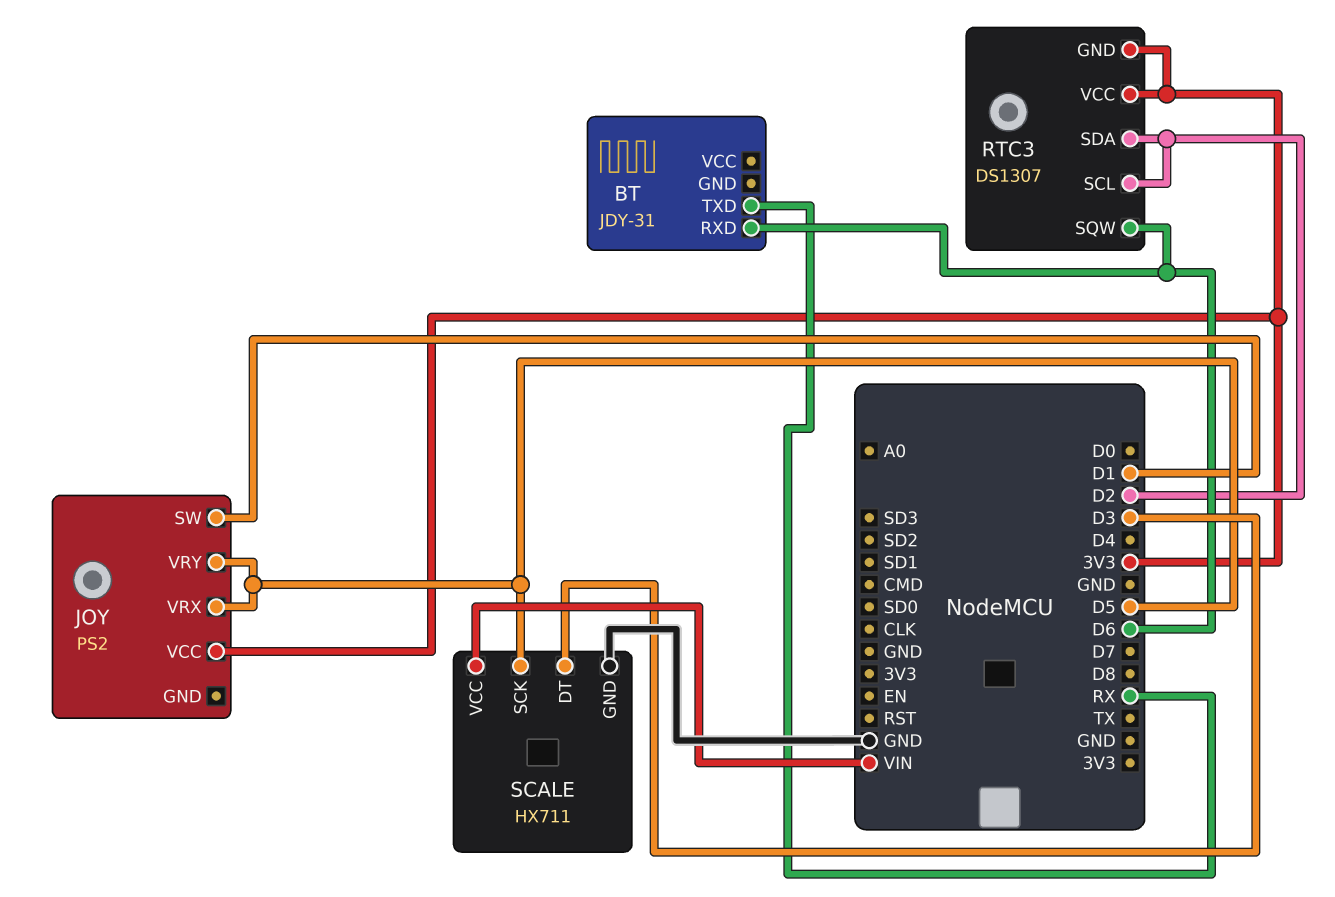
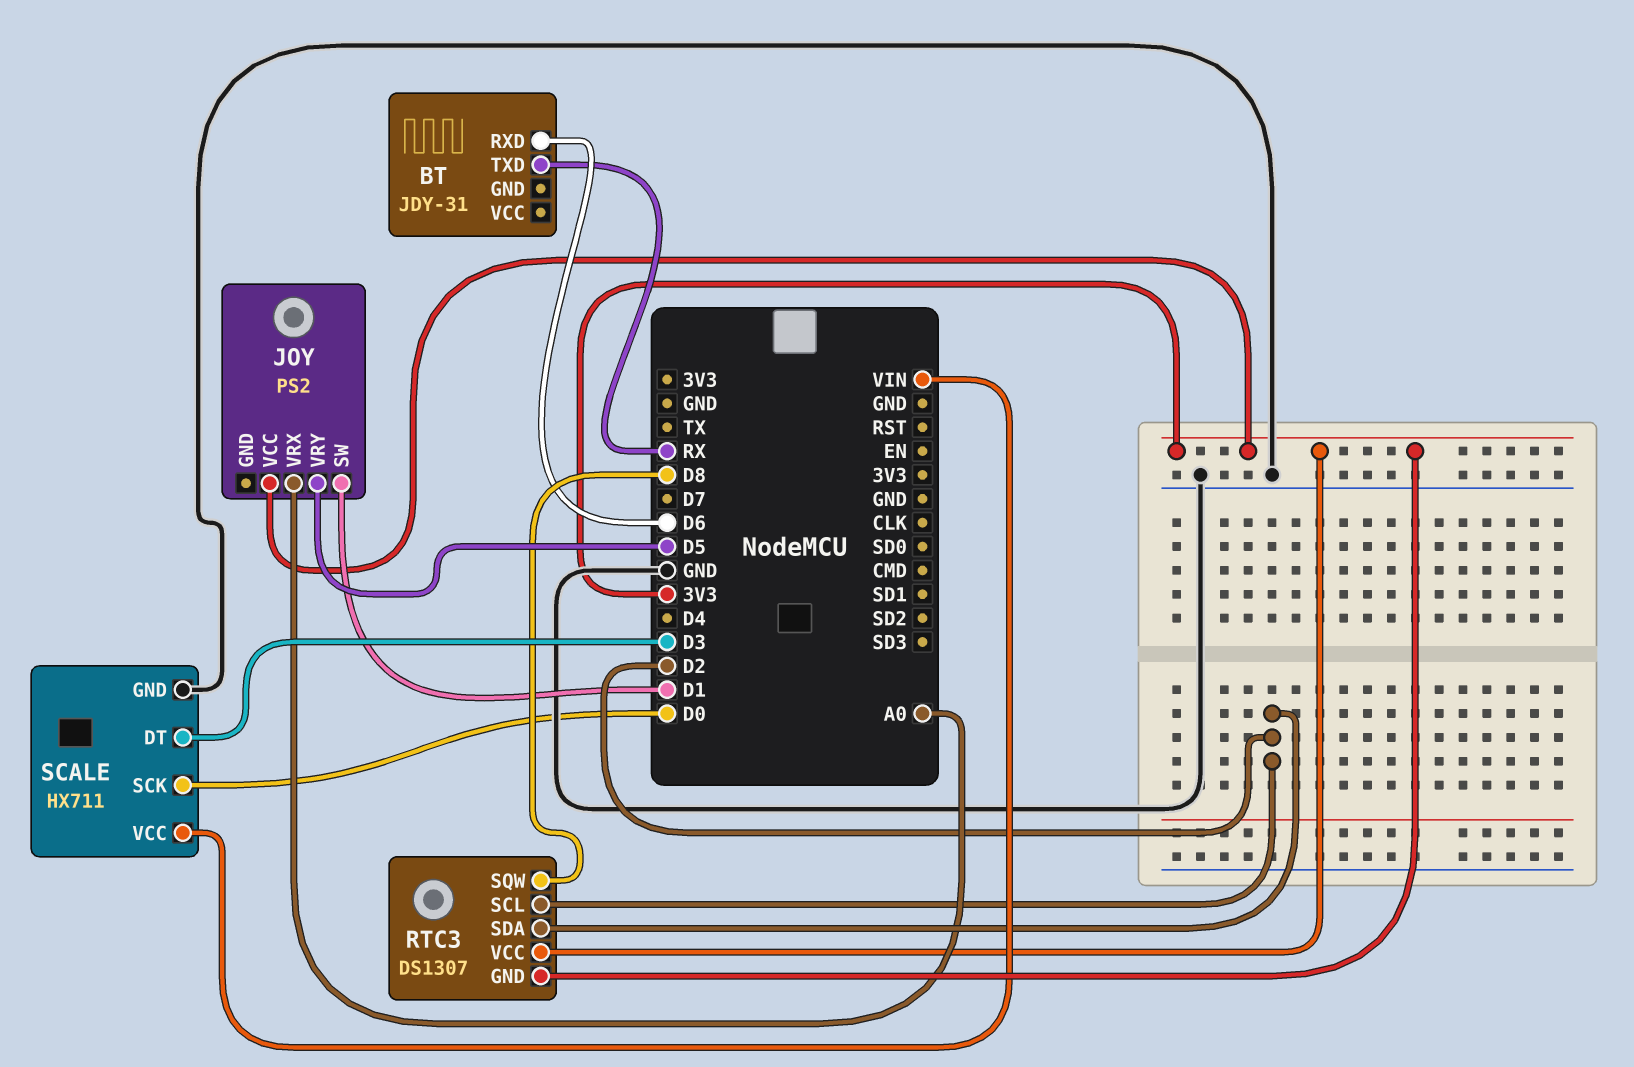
JOY pin VRX: D5 -> A0
RTC3 pin SQW: D6 -> D8
SCALE pin SCK: D5 -> D0

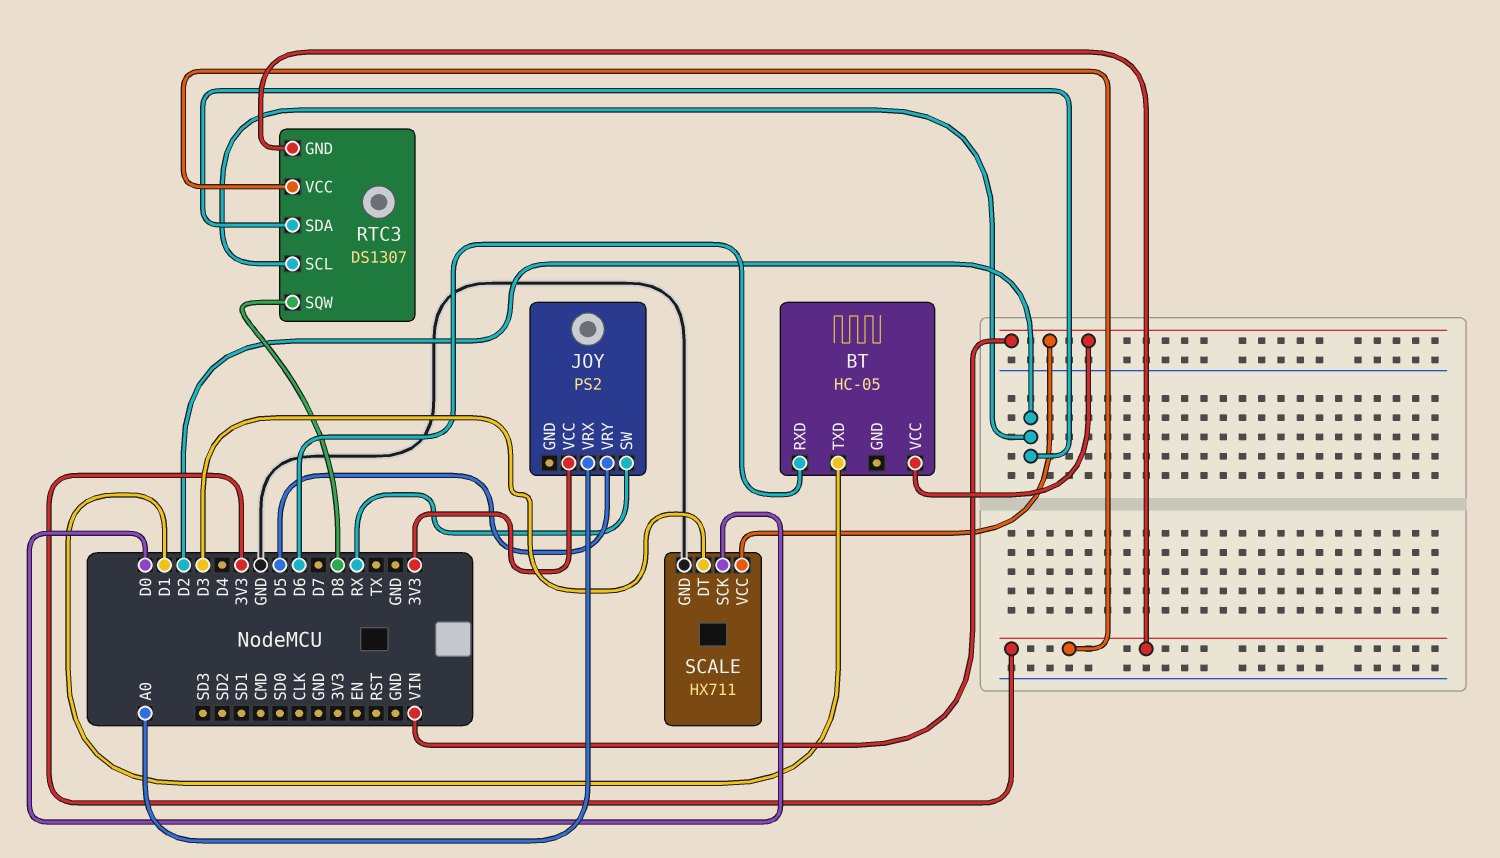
BT: JDY-31 -> HC-05
BT pin TXD: RX -> D1
BT pin VCC: none -> VIN
JOY pin SW: D1 -> RX

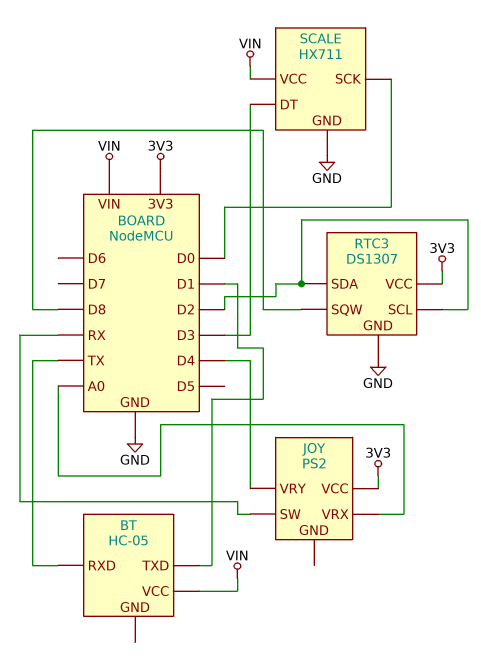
BT pin RXD: D6 -> TX
JOY pin VRY: D5 -> D4
RTC3 pin GND: 3V3 -> GND

